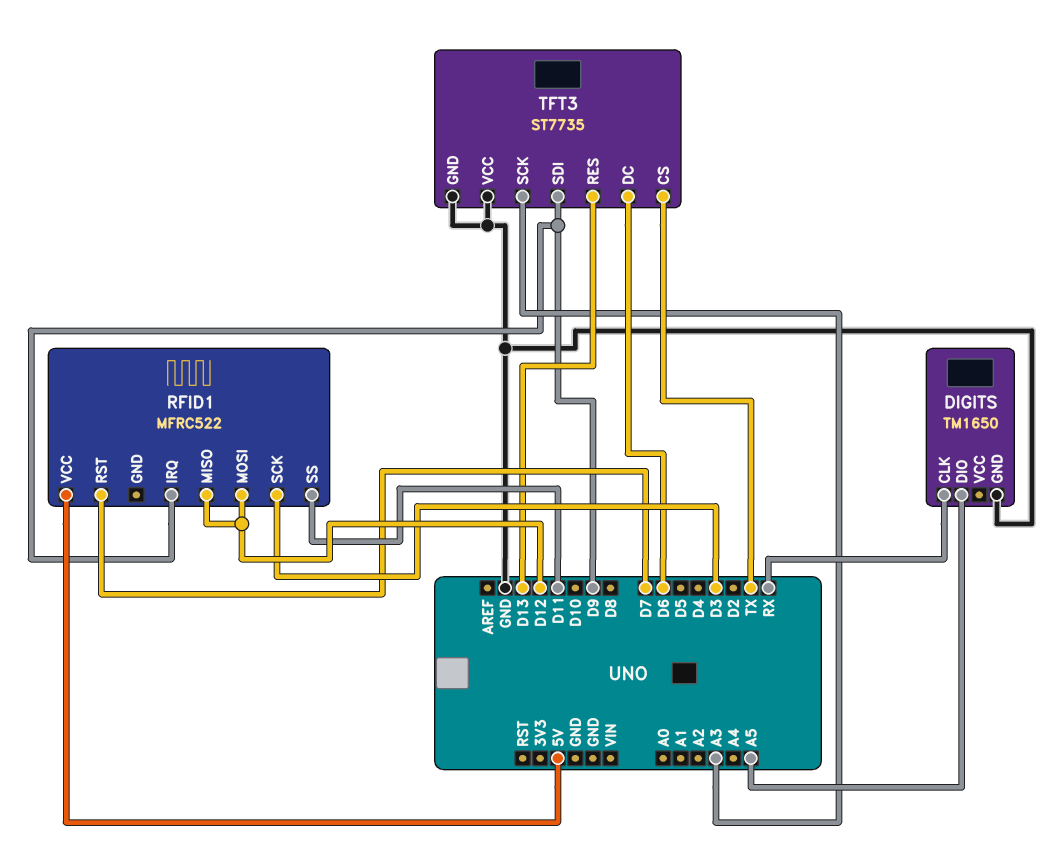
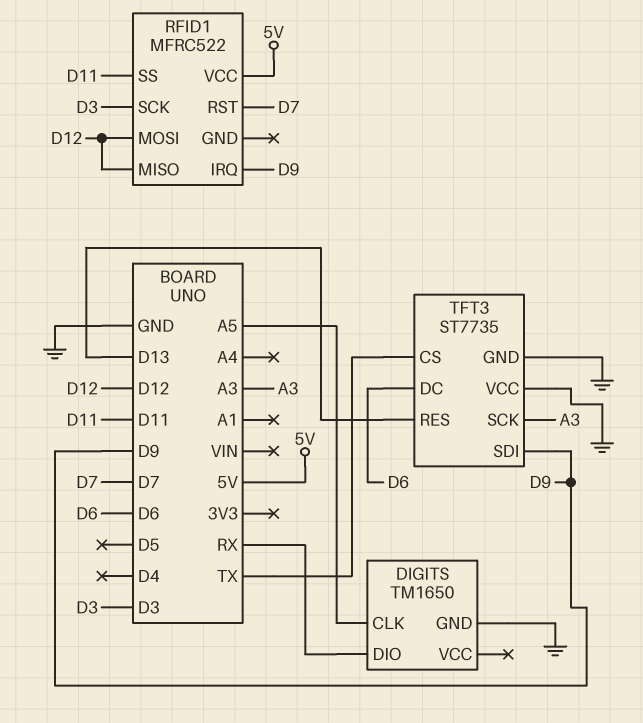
DIGITS pin CLK: RX -> A5
DIGITS pin DIO: A5 -> RX

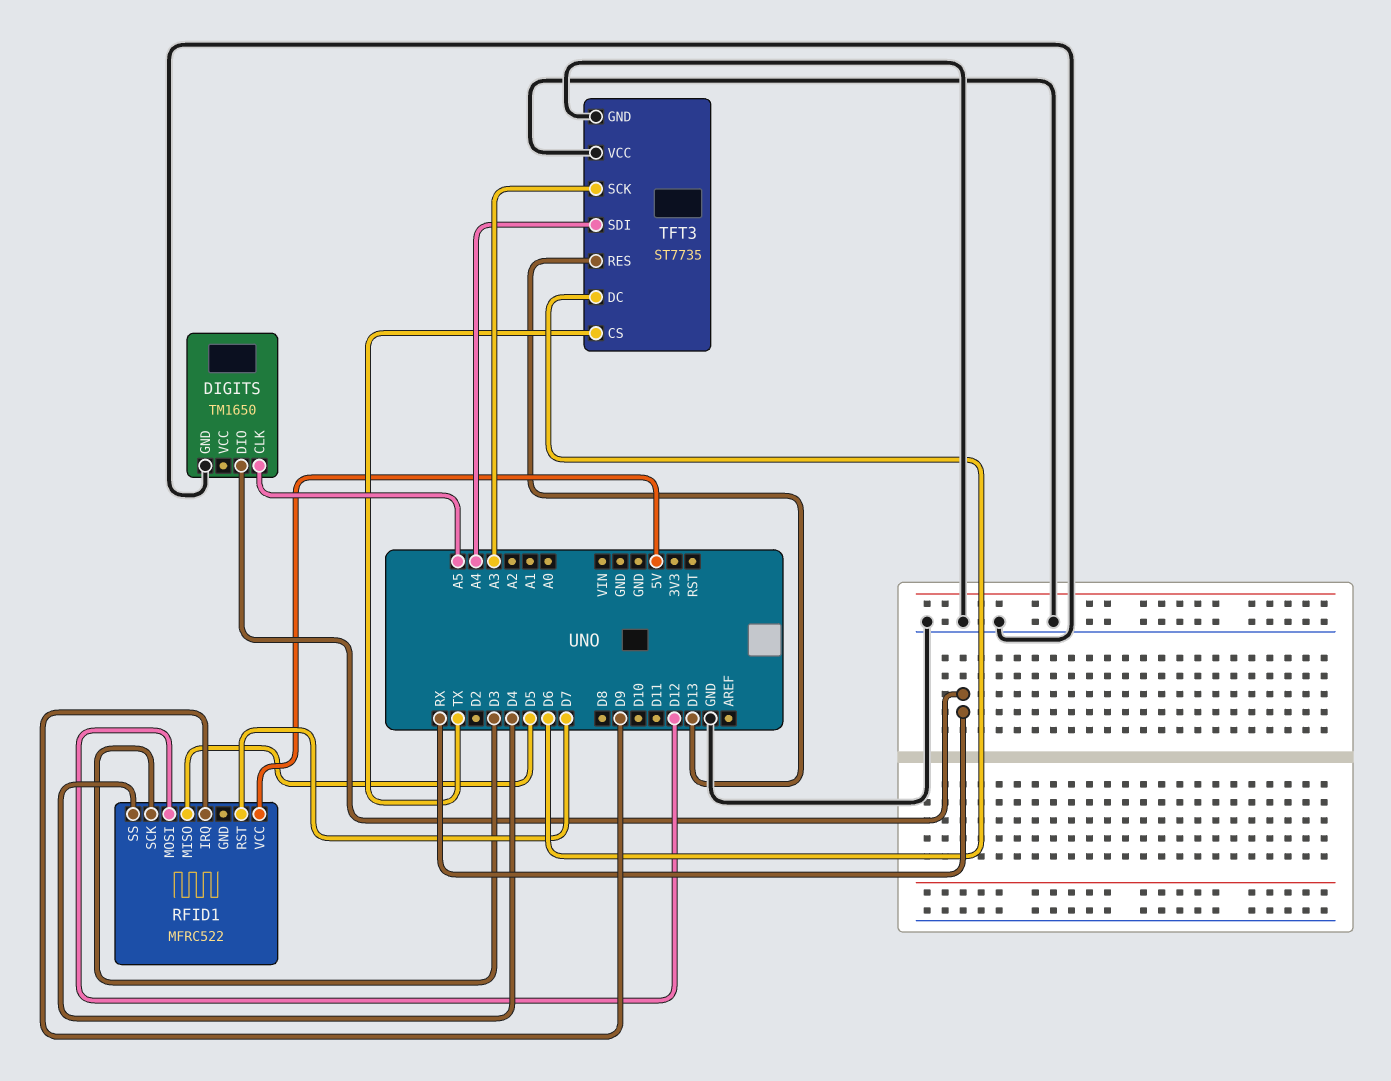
RFID1 pin MISO: D12 -> D5
RFID1 pin SS: D11 -> D4
TFT3 pin SDI: D9 -> A4

